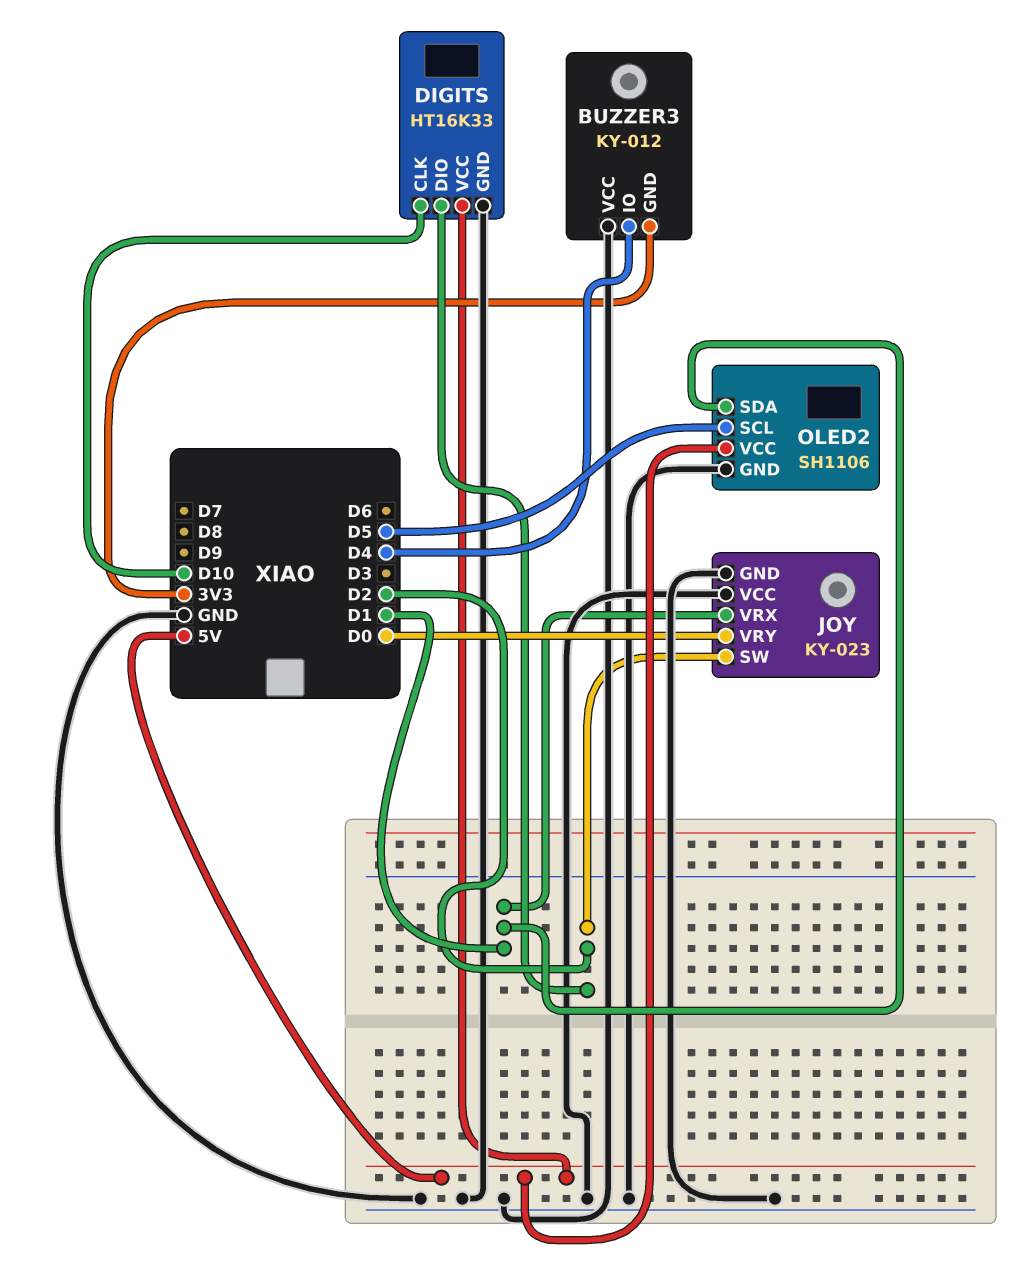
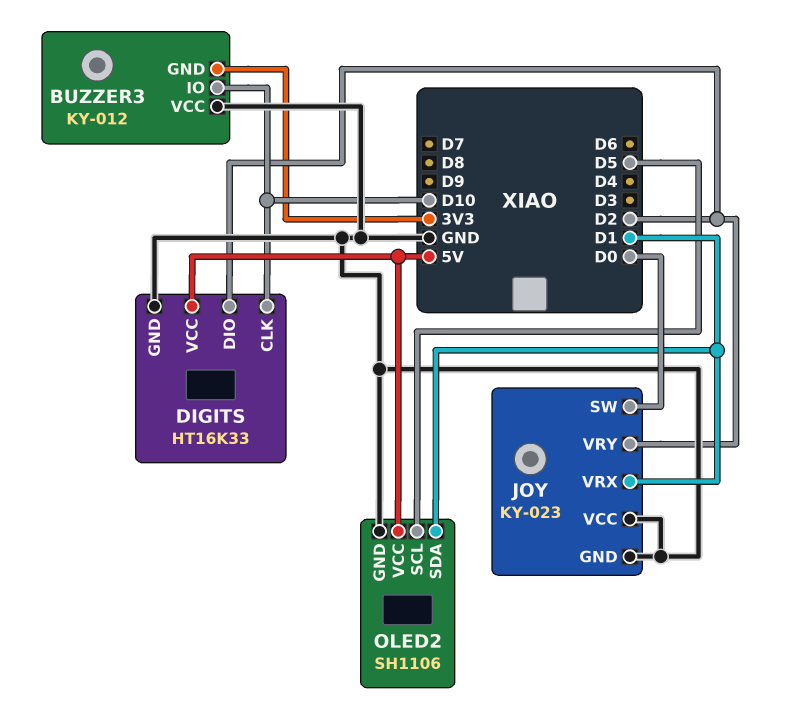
BUZZER3 pin IO: D4 -> D10
JOY pin SW: D2 -> D0
JOY pin VRY: D0 -> D2

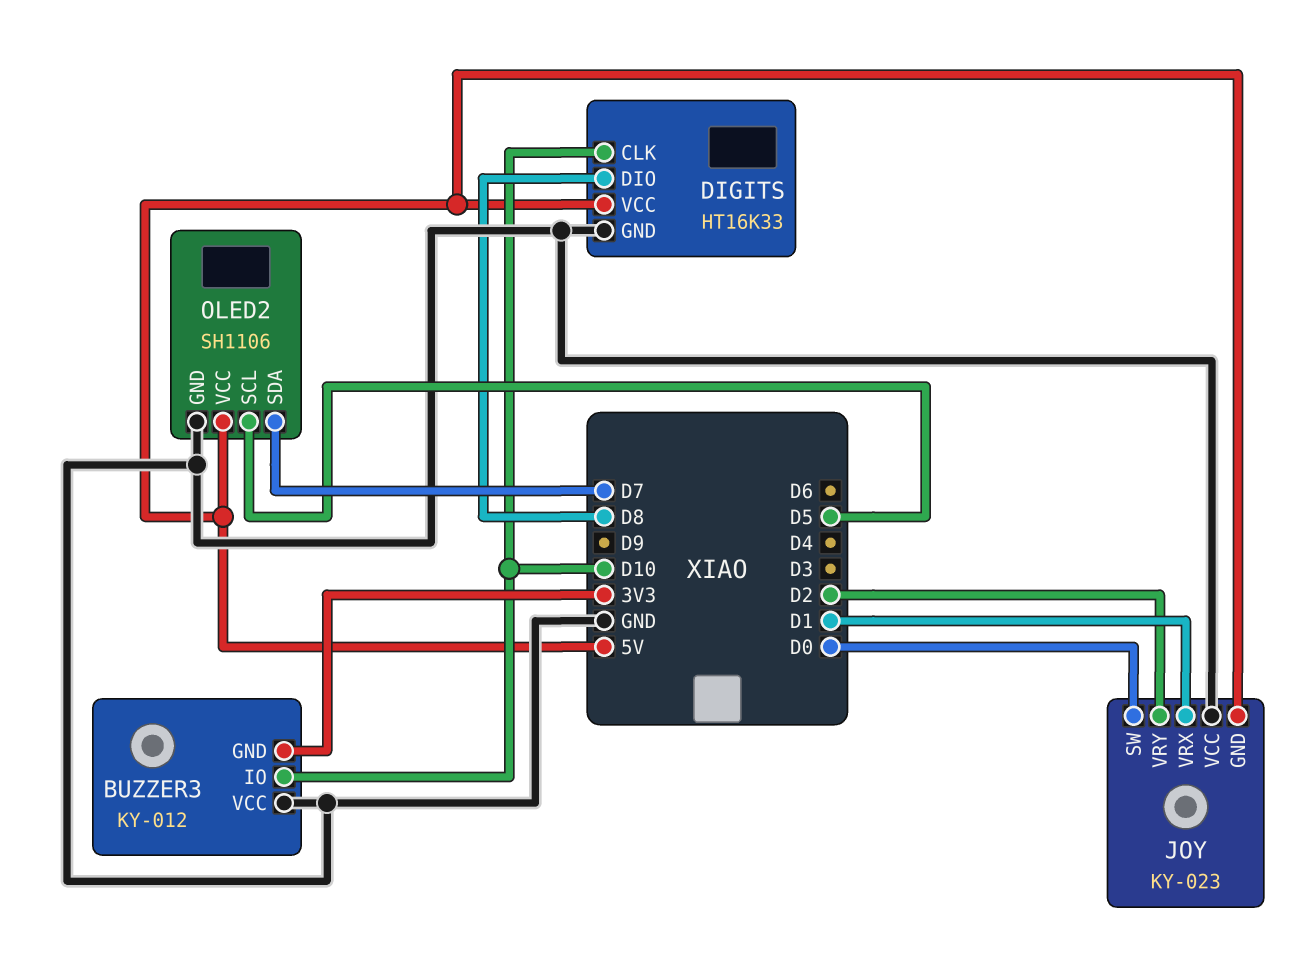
DIGITS pin DIO: D2 -> D8
JOY pin GND: GND -> 5V
OLED2 pin SDA: D1 -> D7

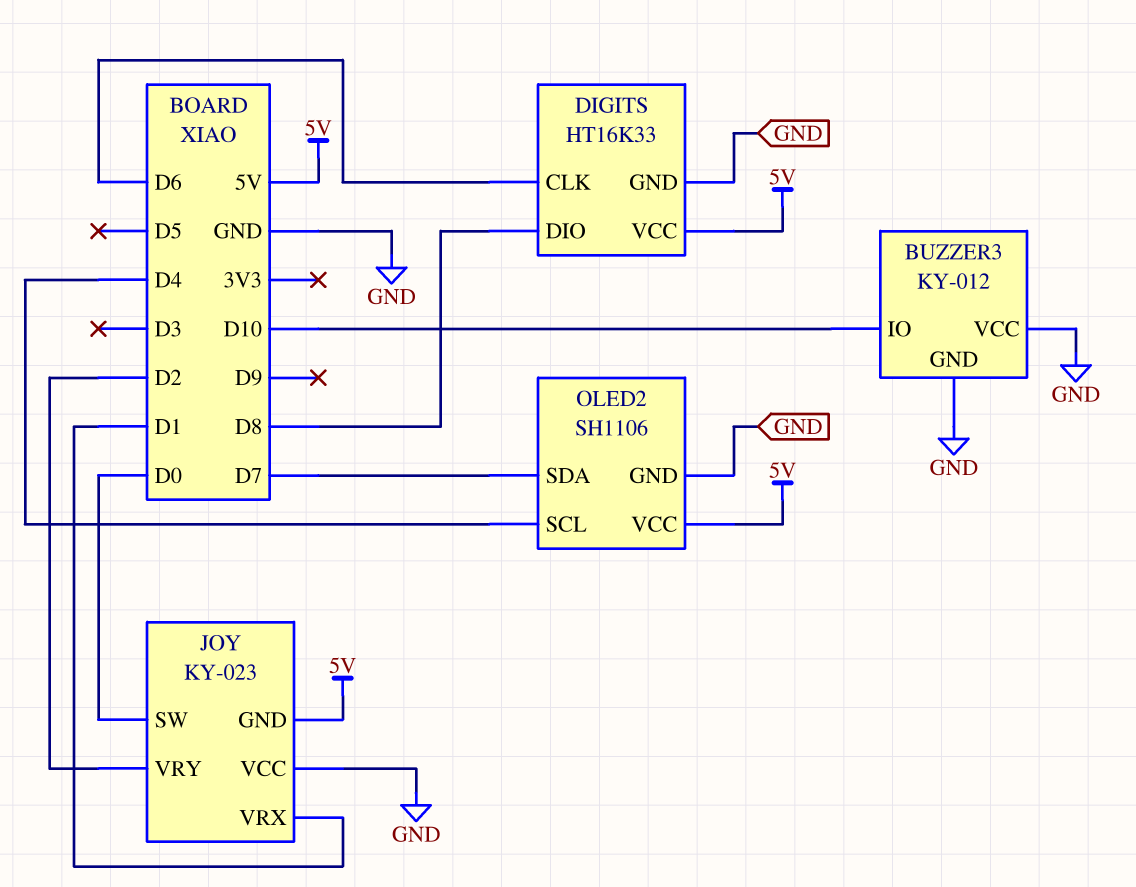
BUZZER3 pin GND: 3V3 -> GND
DIGITS pin CLK: D10 -> D6
OLED2 pin SCL: D5 -> D4

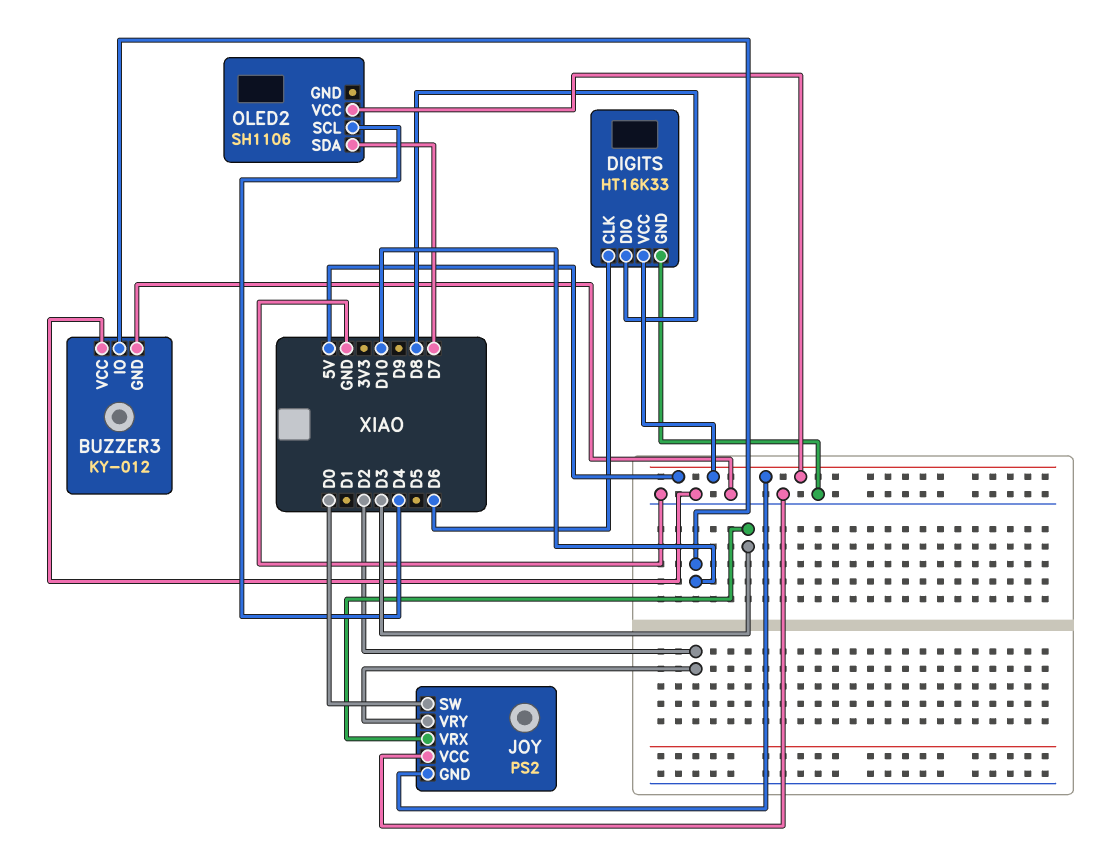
JOY: KY-023 -> PS2
JOY pin VRX: D1 -> D3
OLED2 pin GND: GND -> none

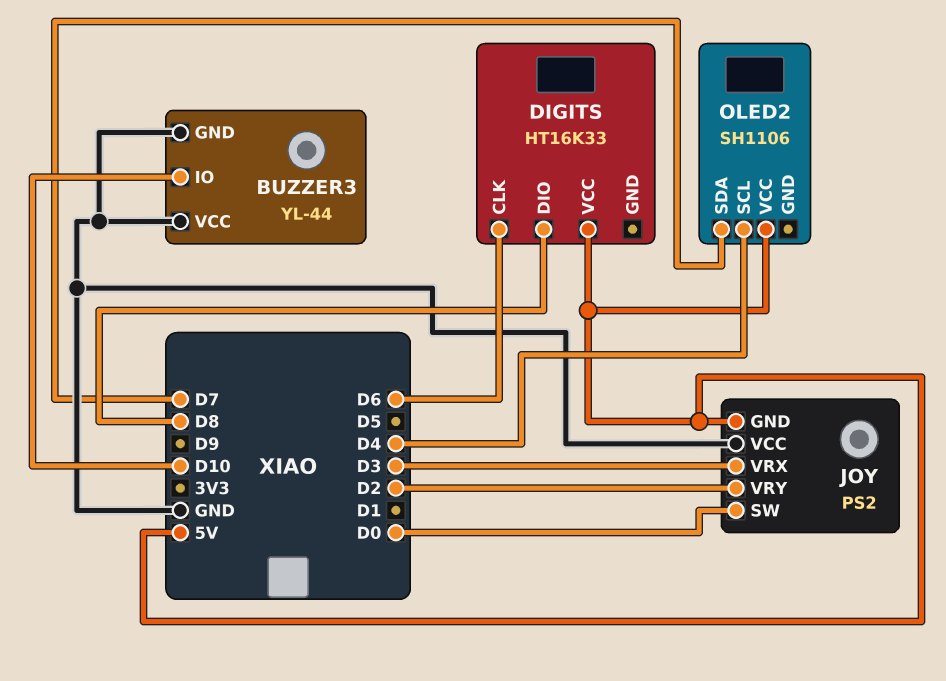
BUZZER3: KY-012 -> YL-44
DIGITS pin GND: GND -> none

